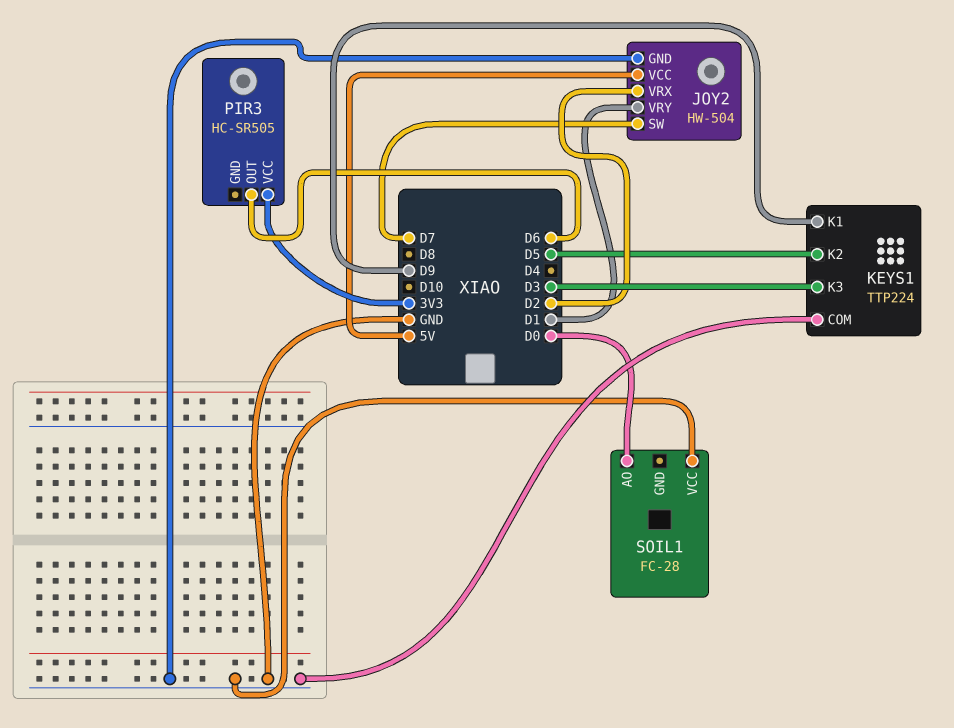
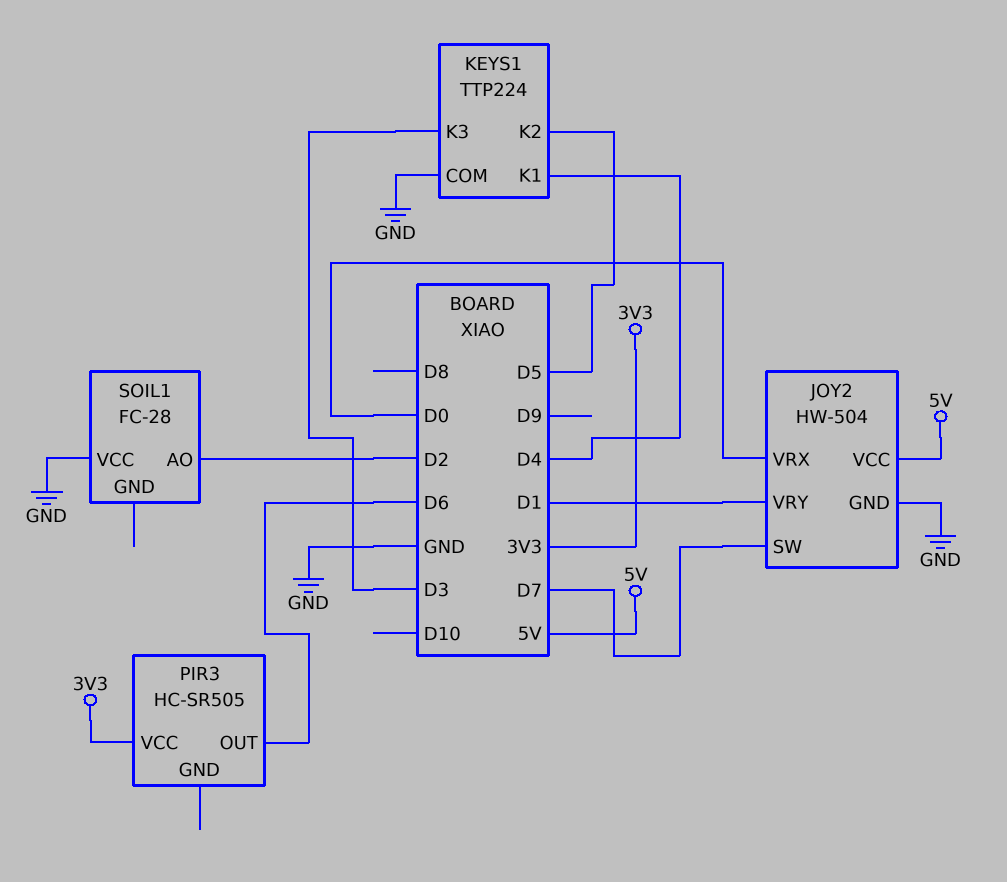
JOY2 pin VRX: D2 -> D0
KEYS1 pin K1: D9 -> D4
SOIL1 pin AO: D0 -> D2

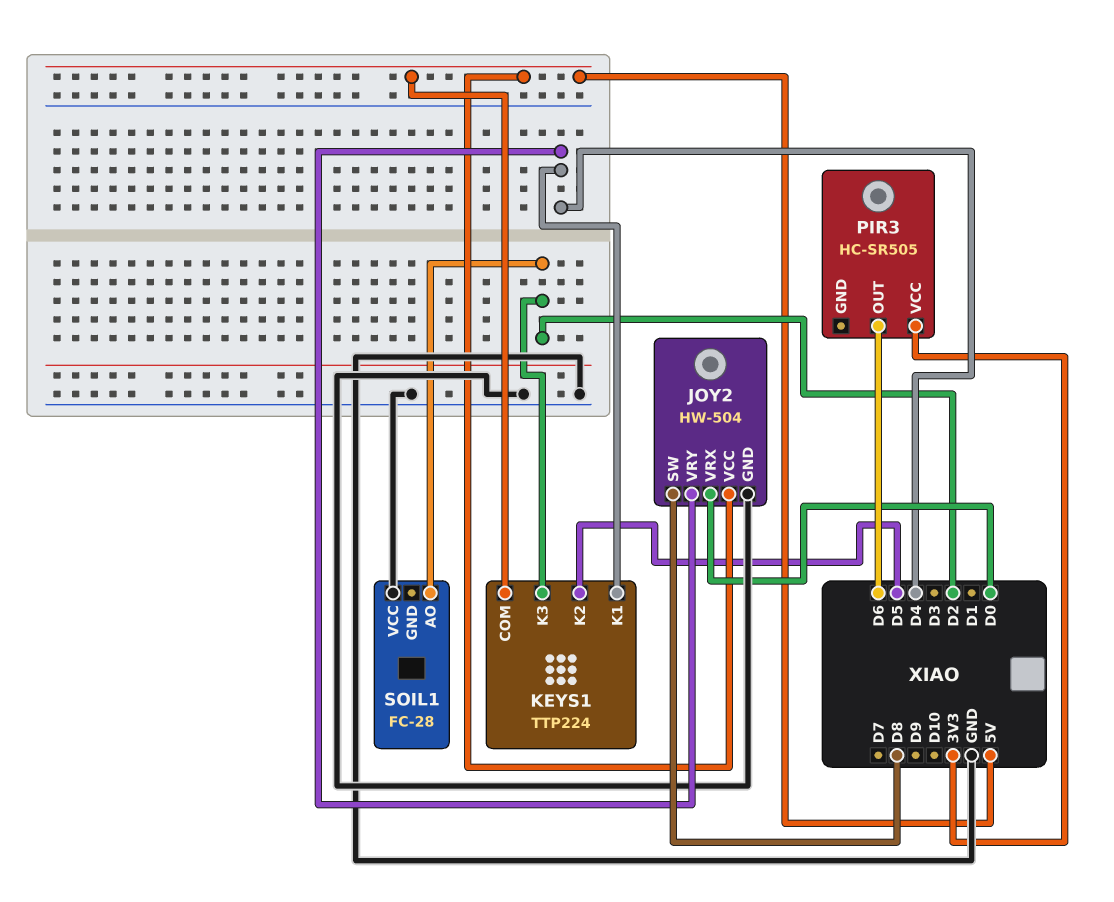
JOY2 pin SW: D7 -> D8
JOY2 pin VRY: D1 -> D4
KEYS1 pin COM: GND -> 5V
KEYS1 pin K3: D3 -> D2

